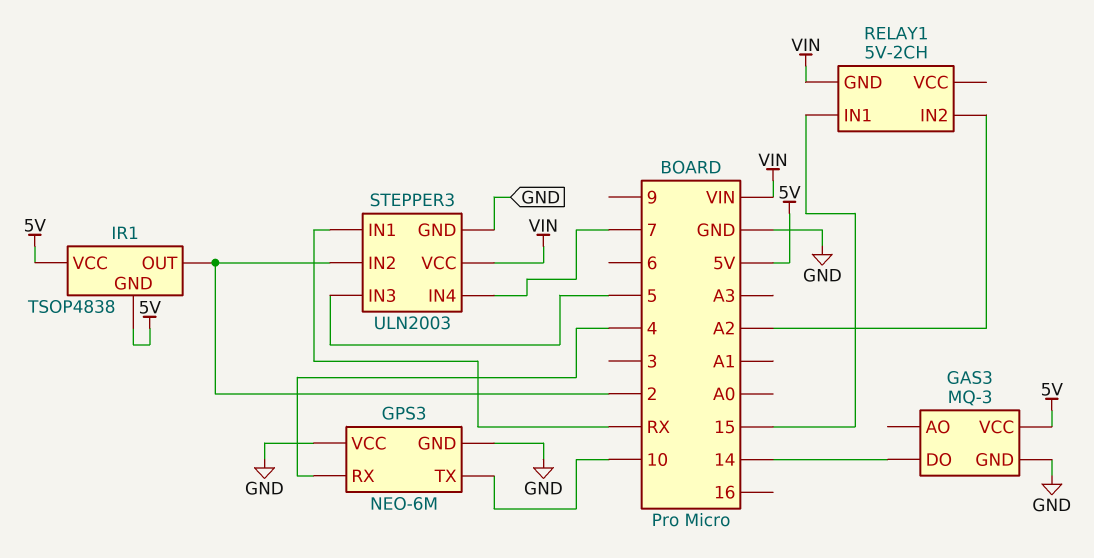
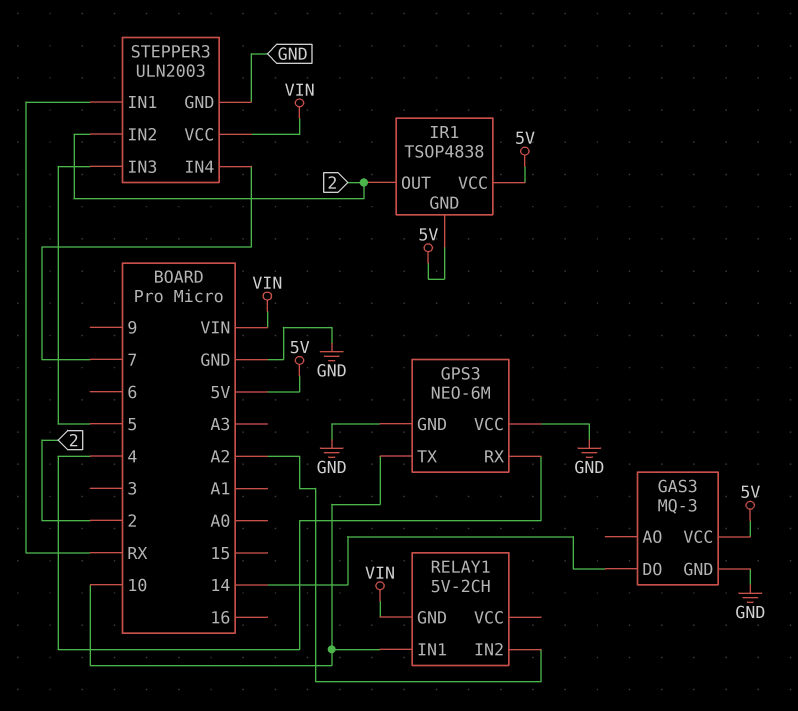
RELAY1 pin IN1: 15 -> 10

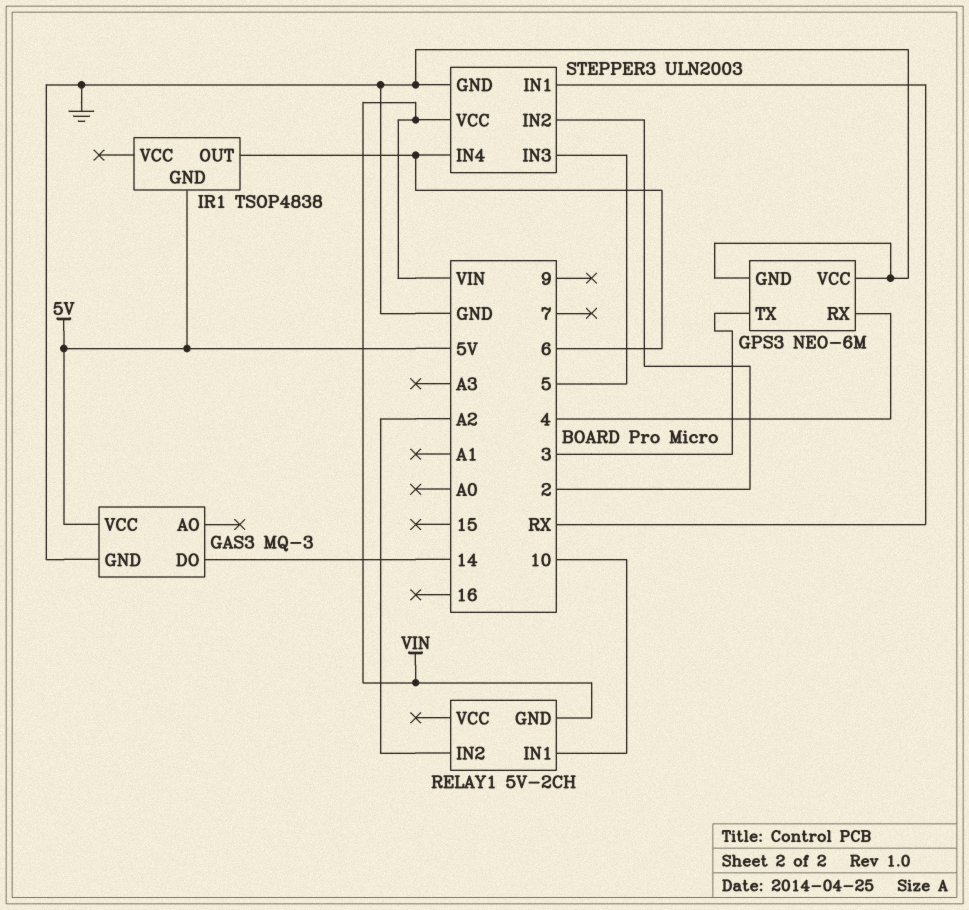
GPS3 pin TX: 10 -> 3
IR1 pin OUT: 2 -> 6
IR1 pin VCC: 5V -> none
STEPPER3 pin IN4: 7 -> 6

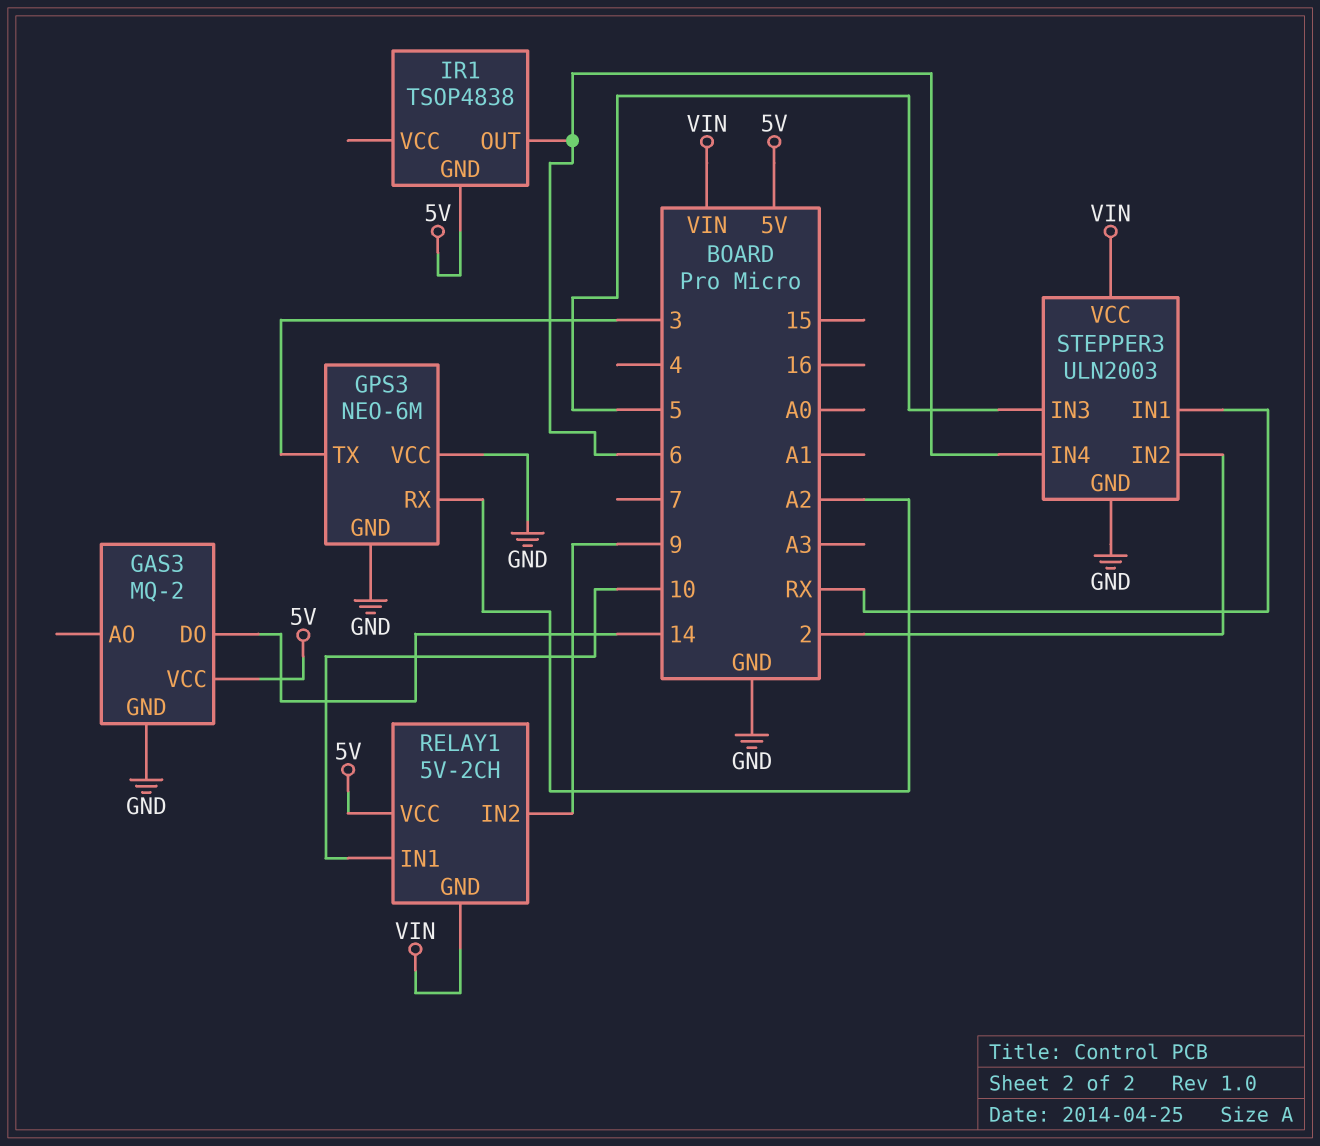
GAS3: MQ-3 -> MQ-2
GPS3 pin RX: 4 -> A2
RELAY1 pin IN2: A2 -> 9
RELAY1 pin VCC: none -> 5V

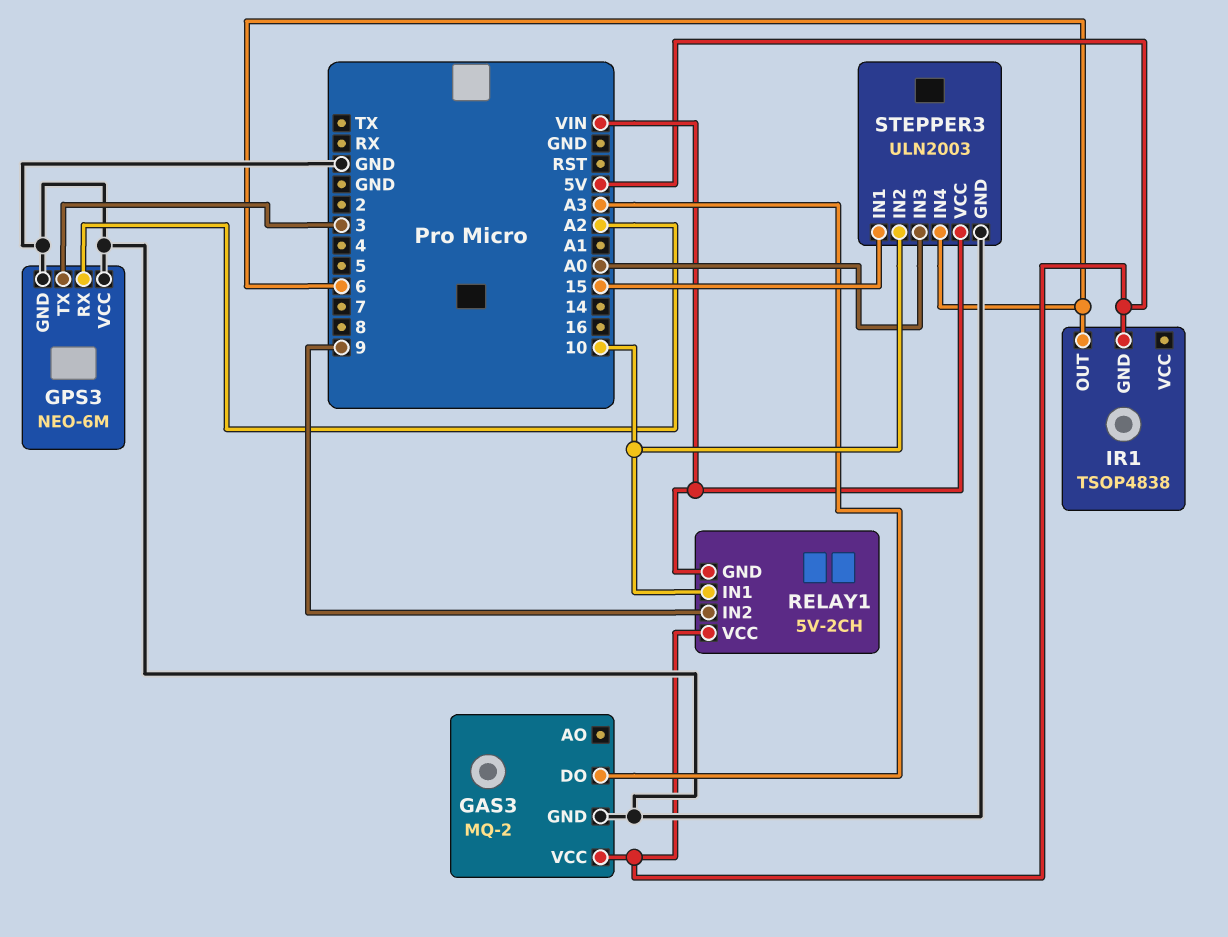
GAS3 pin DO: 14 -> A3
STEPPER3 pin IN1: RX -> 15
STEPPER3 pin IN2: 2 -> 10
STEPPER3 pin IN3: 5 -> A0

